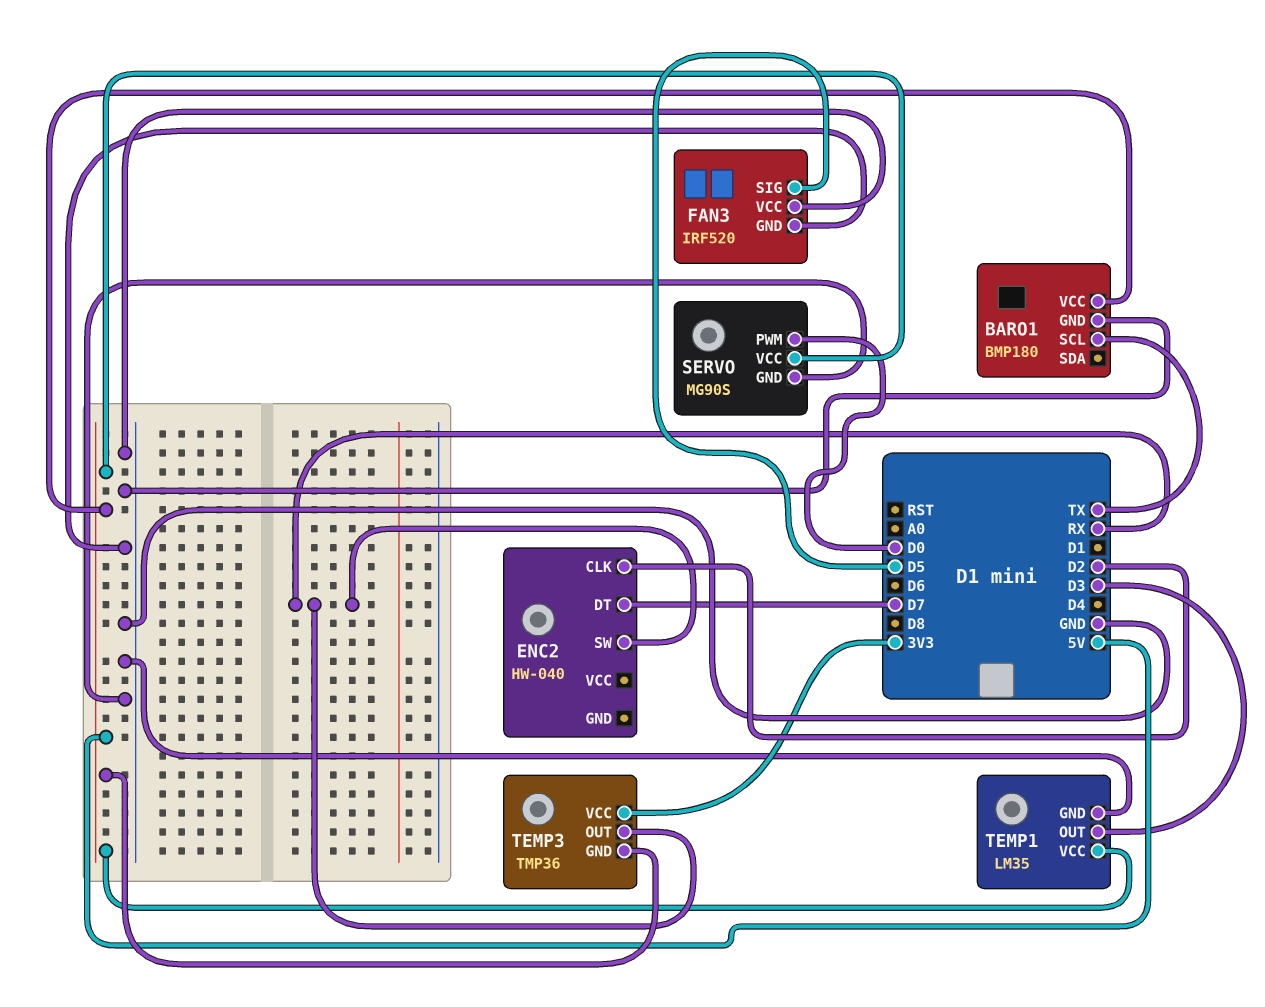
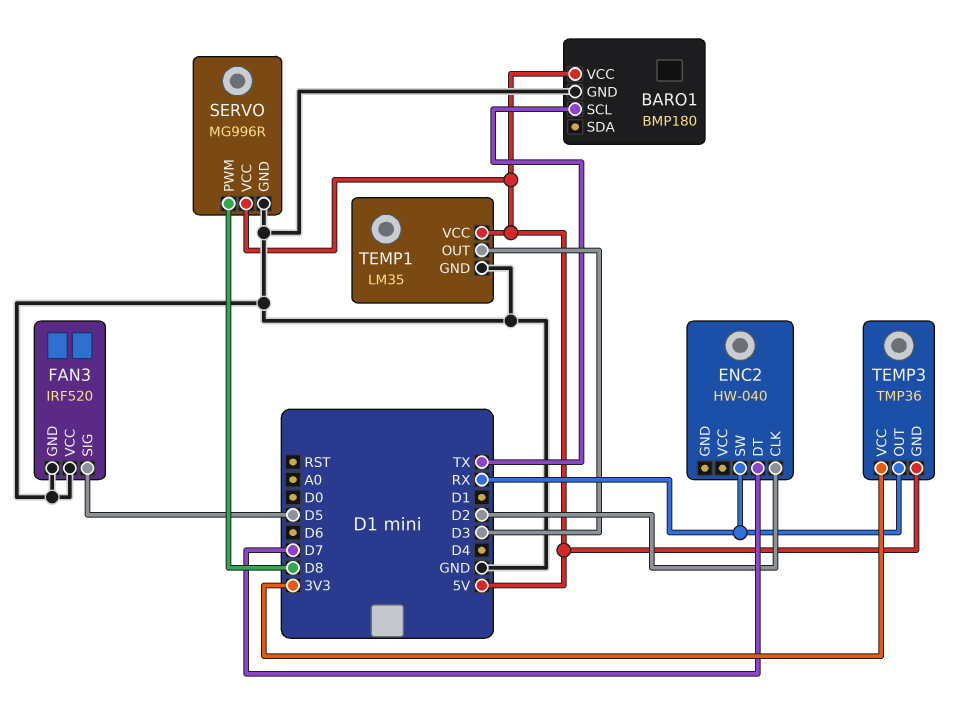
SERVO: MG90S -> MG996R
SERVO pin PWM: D0 -> D8

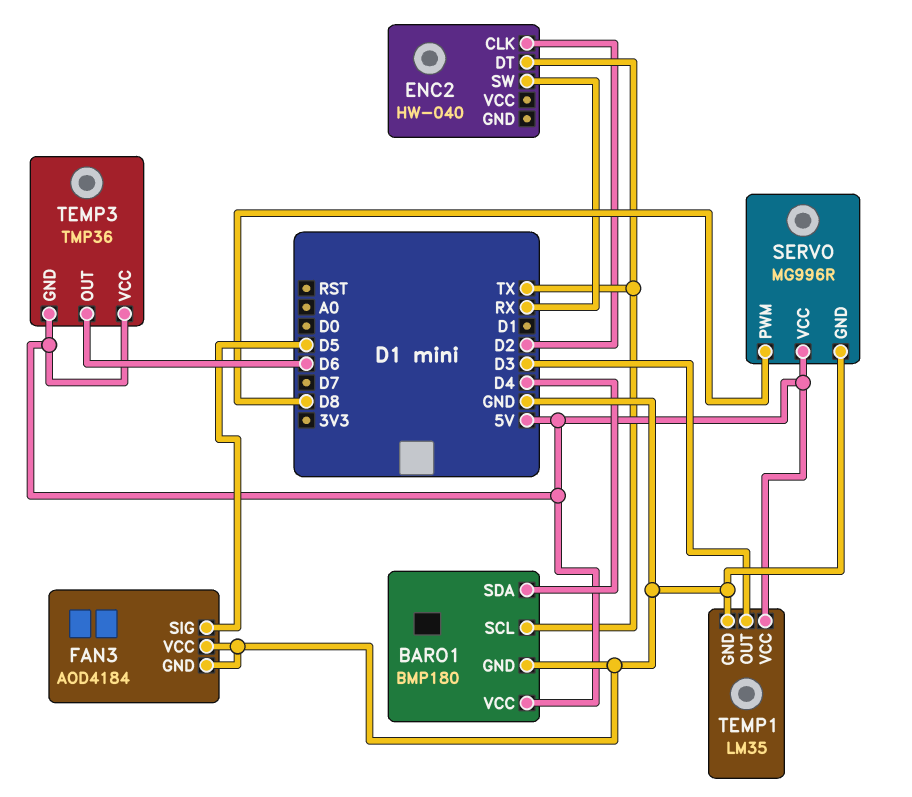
BARO1 pin SDA: none -> D4
ENC2 pin DT: D7 -> TX
FAN3: IRF520 -> AOD4184
TEMP3 pin OUT: RX -> D6
TEMP3 pin VCC: 3V3 -> 5V

